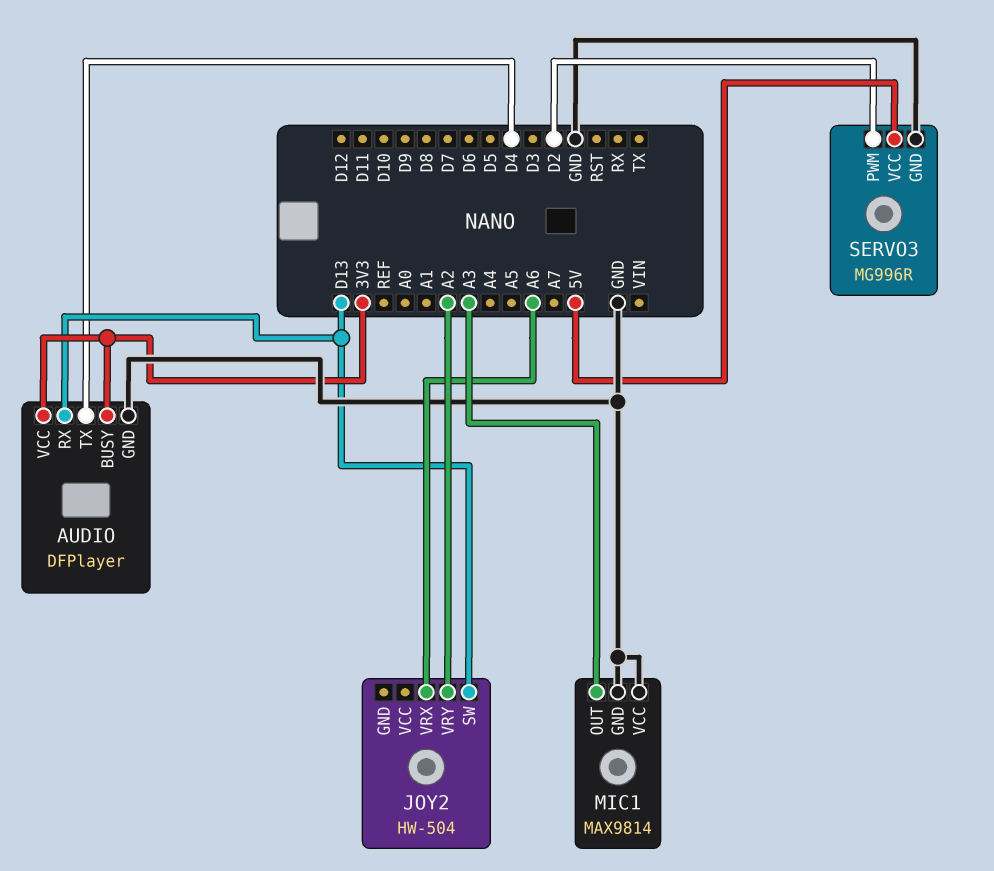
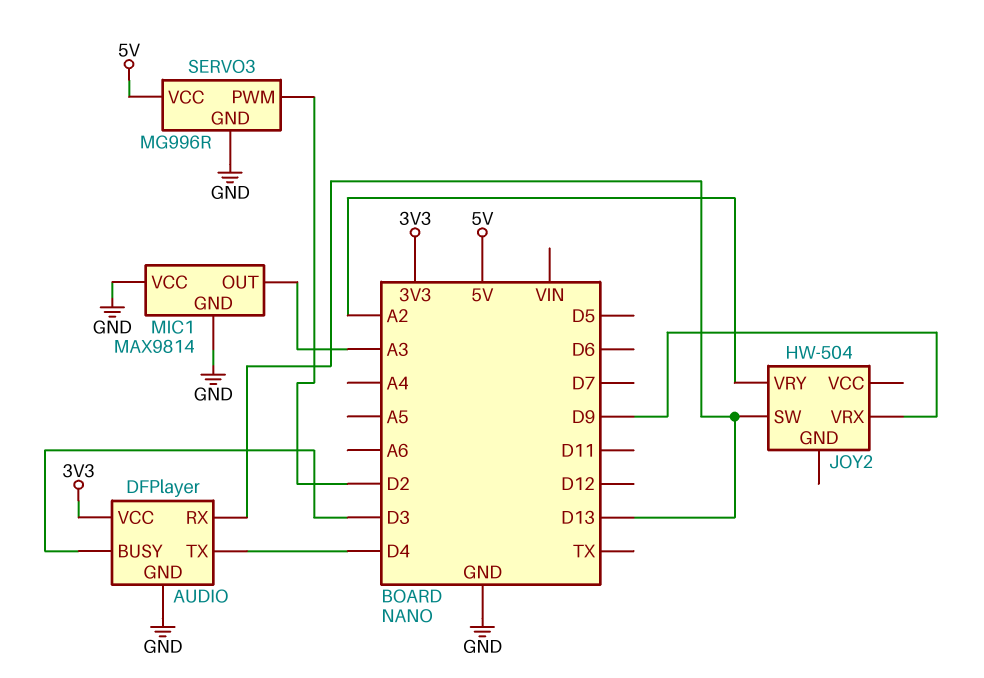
AUDIO pin BUSY: 3V3 -> D3
JOY2 pin VRX: A6 -> D9

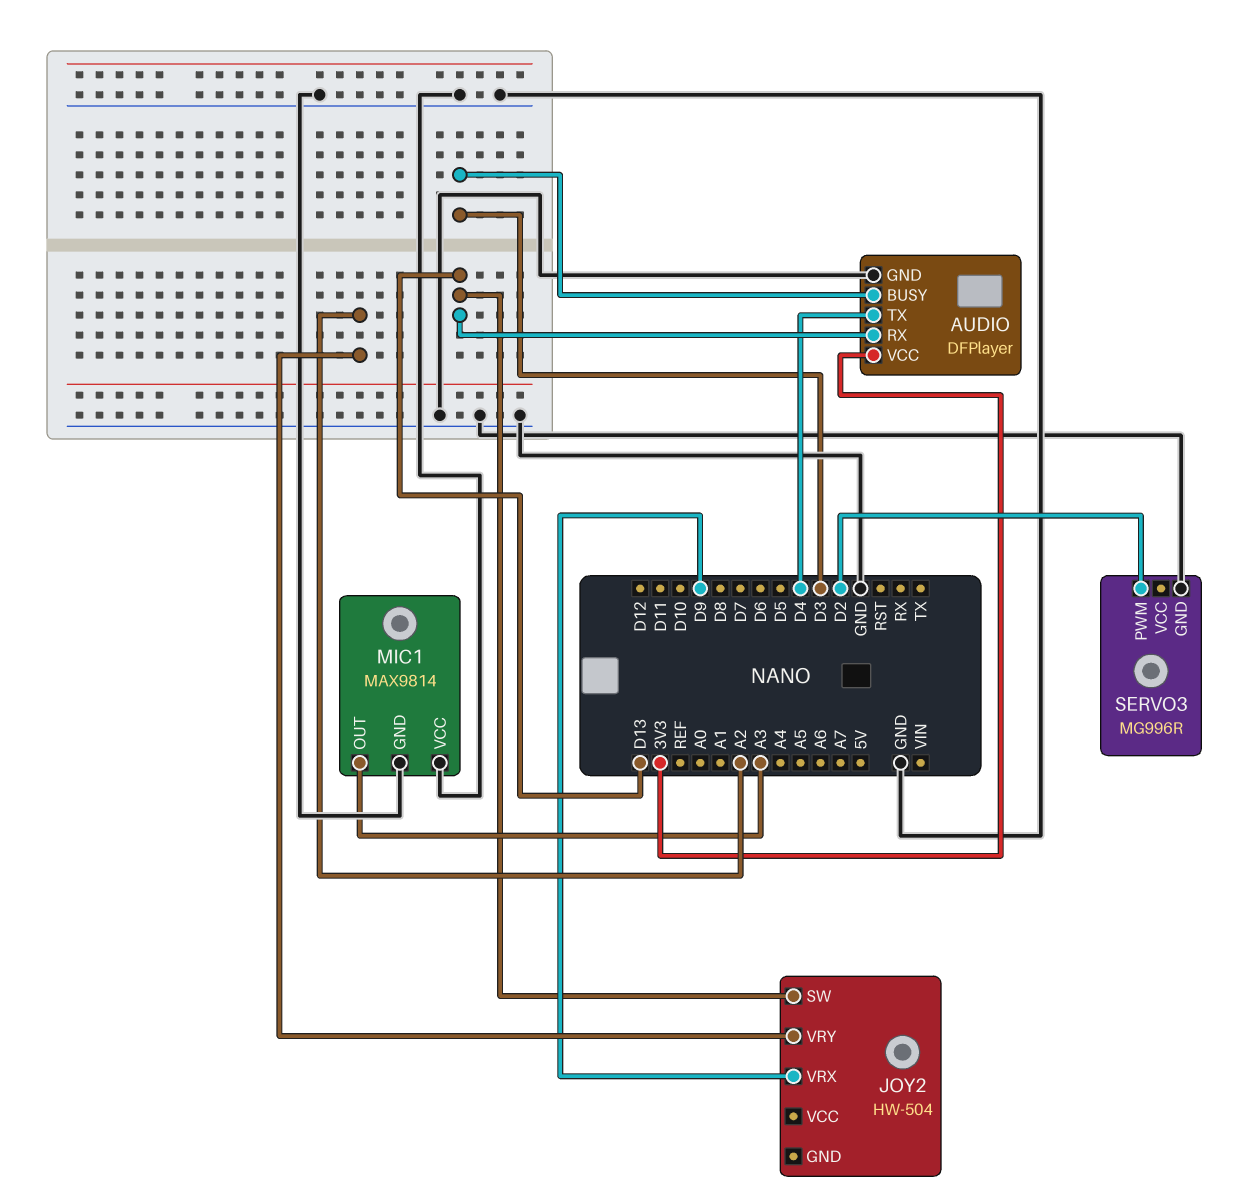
SERVO3 pin VCC: 5V -> none

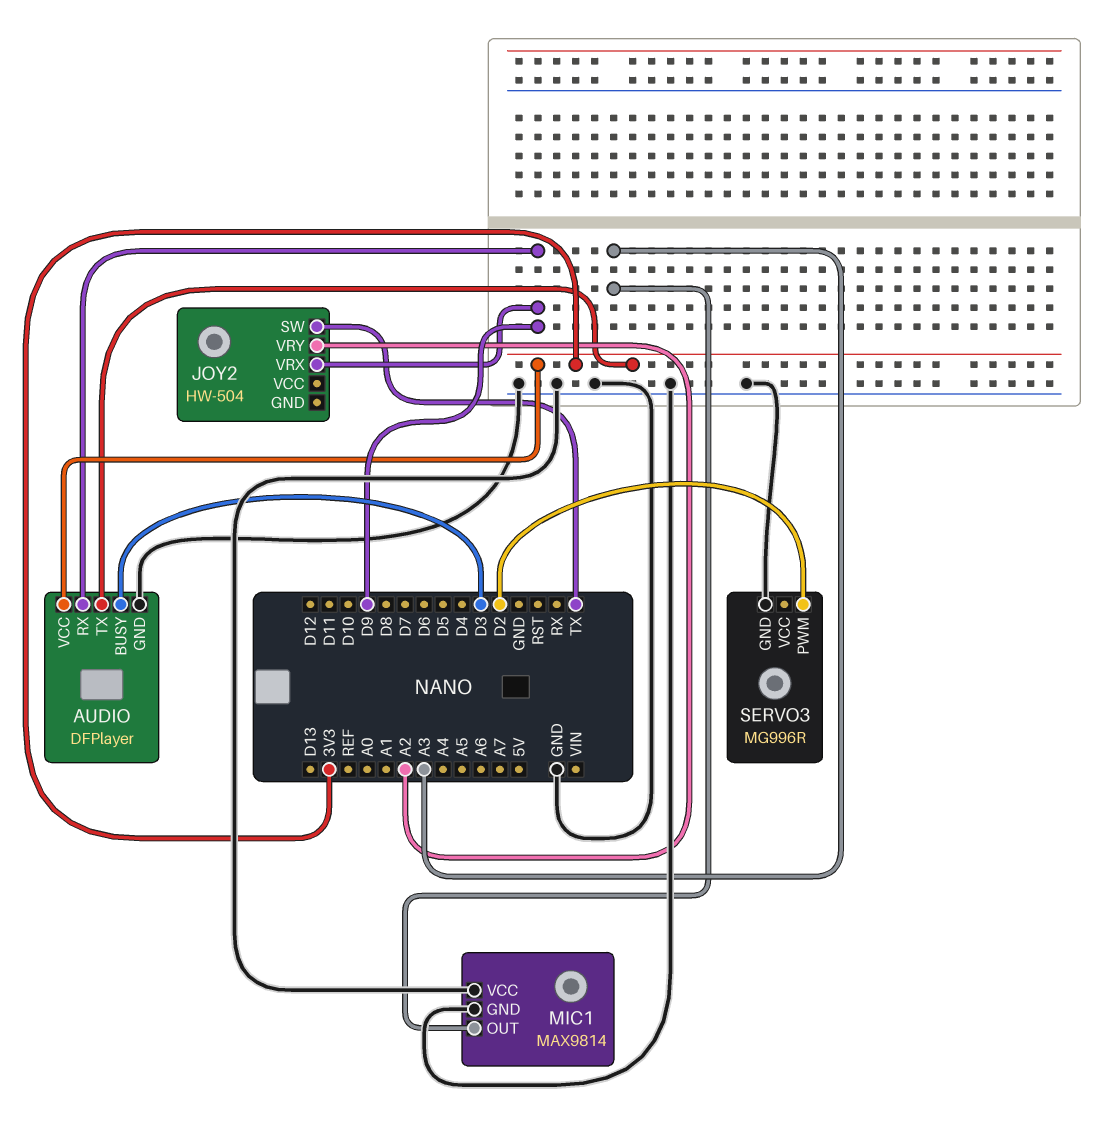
AUDIO pin RX: D13 -> D9
AUDIO pin TX: D4 -> 3V3
JOY2 pin SW: D13 -> TX

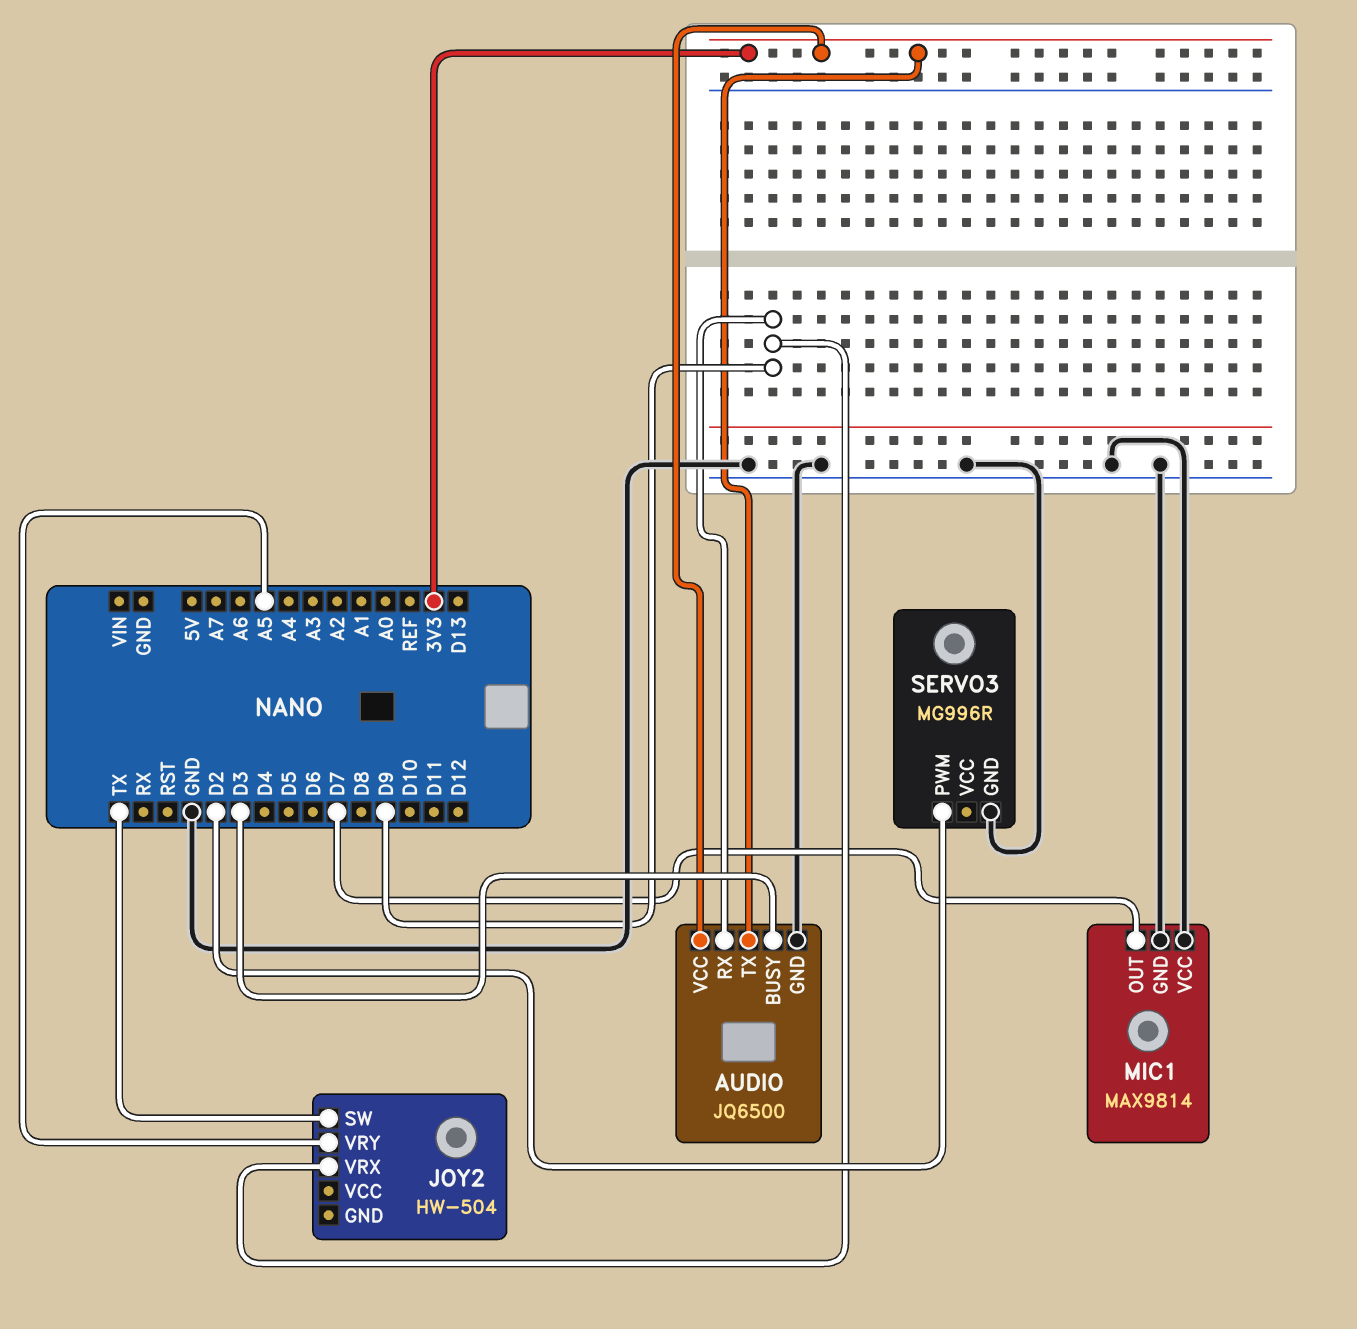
AUDIO: DFPlayer -> JQ6500
JOY2 pin VRY: A2 -> A5
MIC1 pin OUT: A3 -> D7

